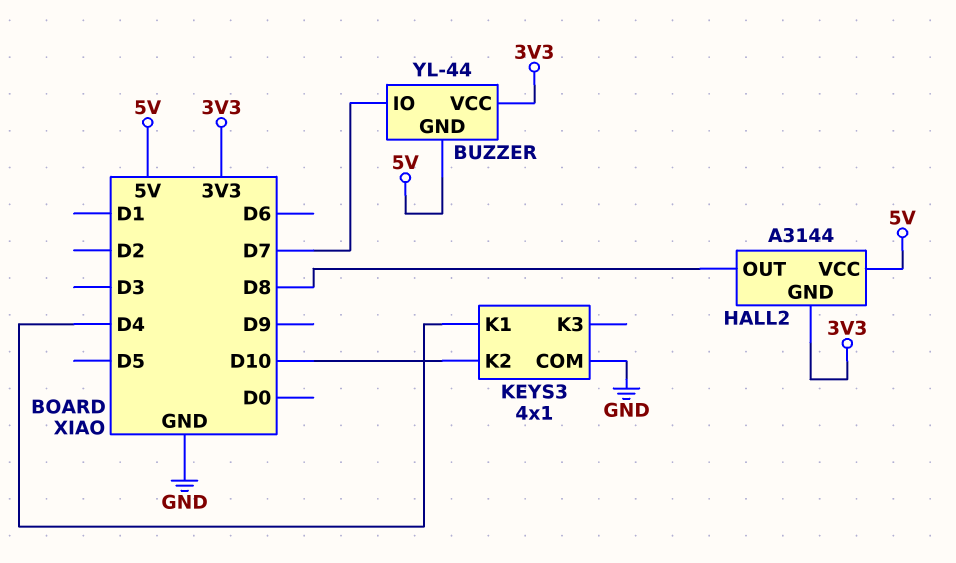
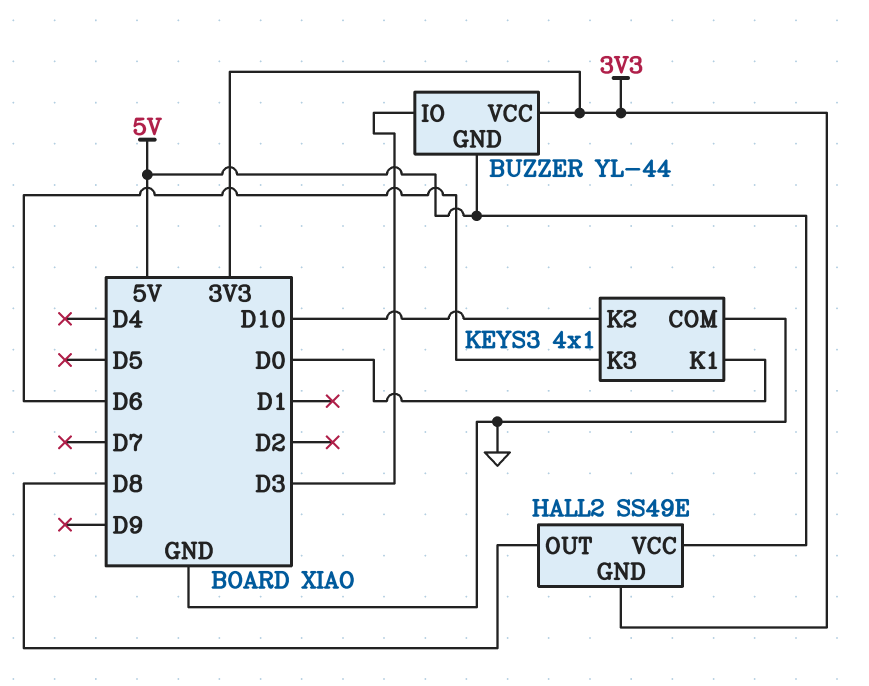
BUZZER pin IO: D7 -> D3
HALL2: A3144 -> SS49E
KEYS3 pin K1: D4 -> D0
KEYS3 pin K3: none -> D6

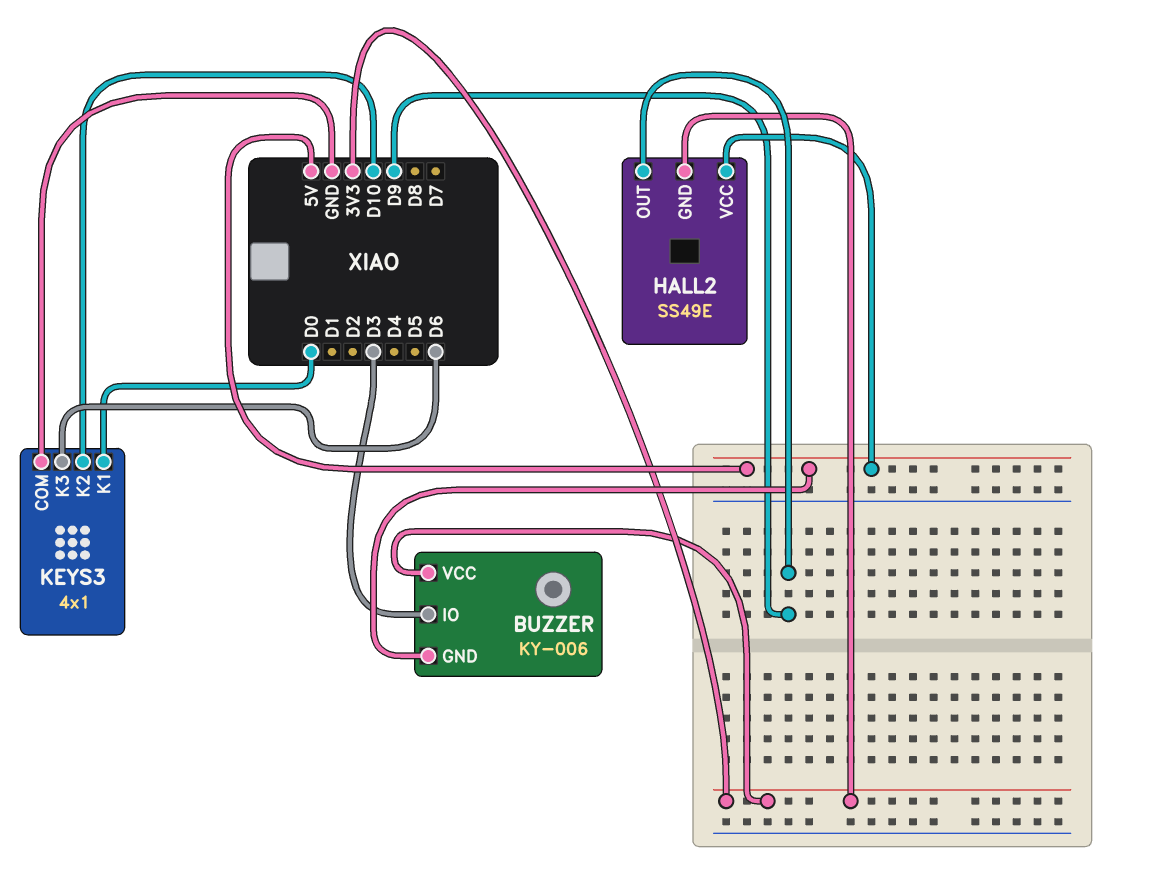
BUZZER: YL-44 -> KY-006
HALL2 pin OUT: D8 -> D9

